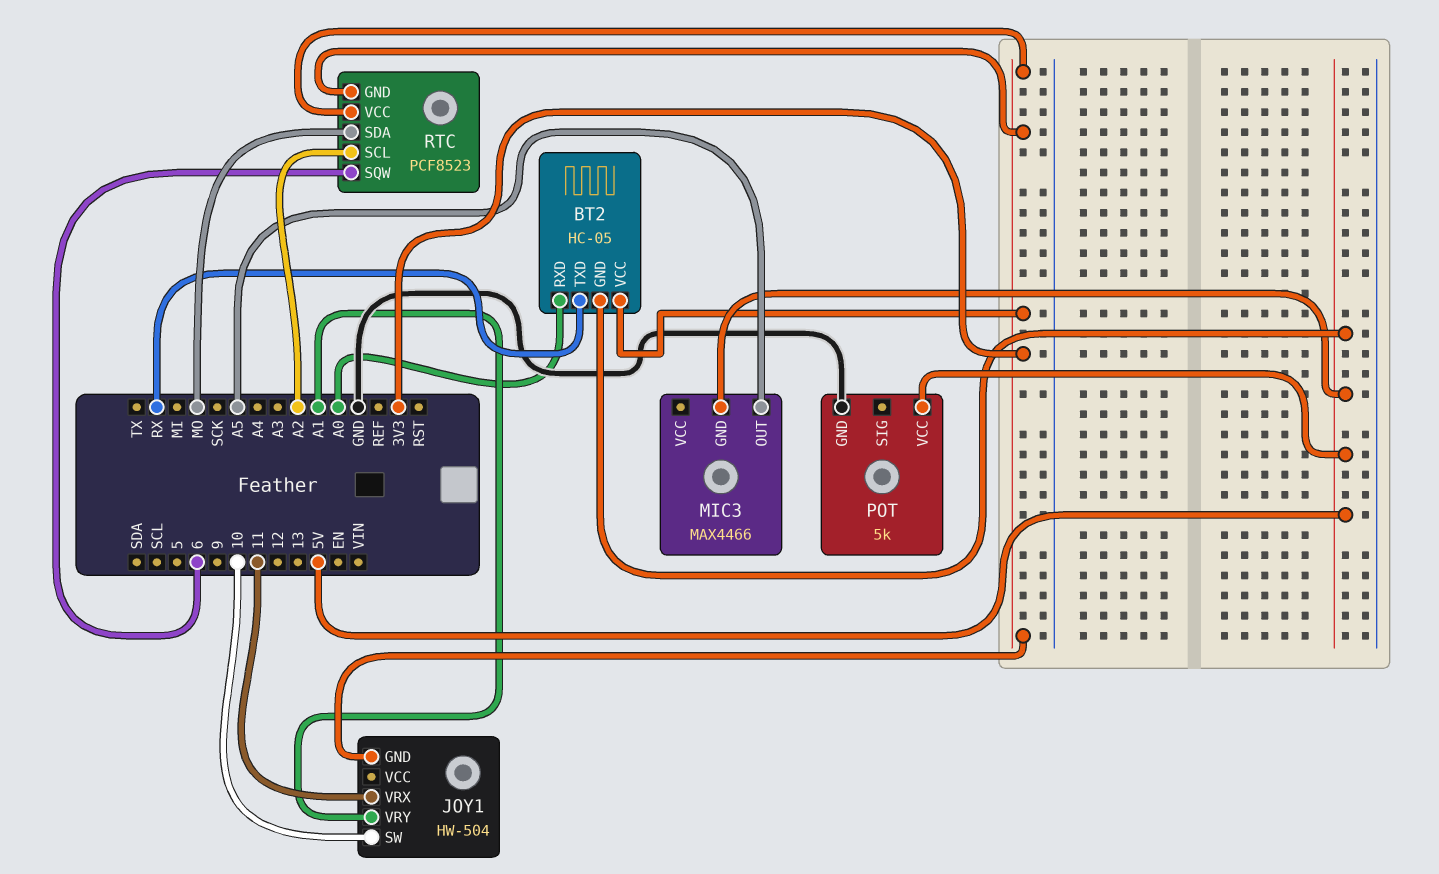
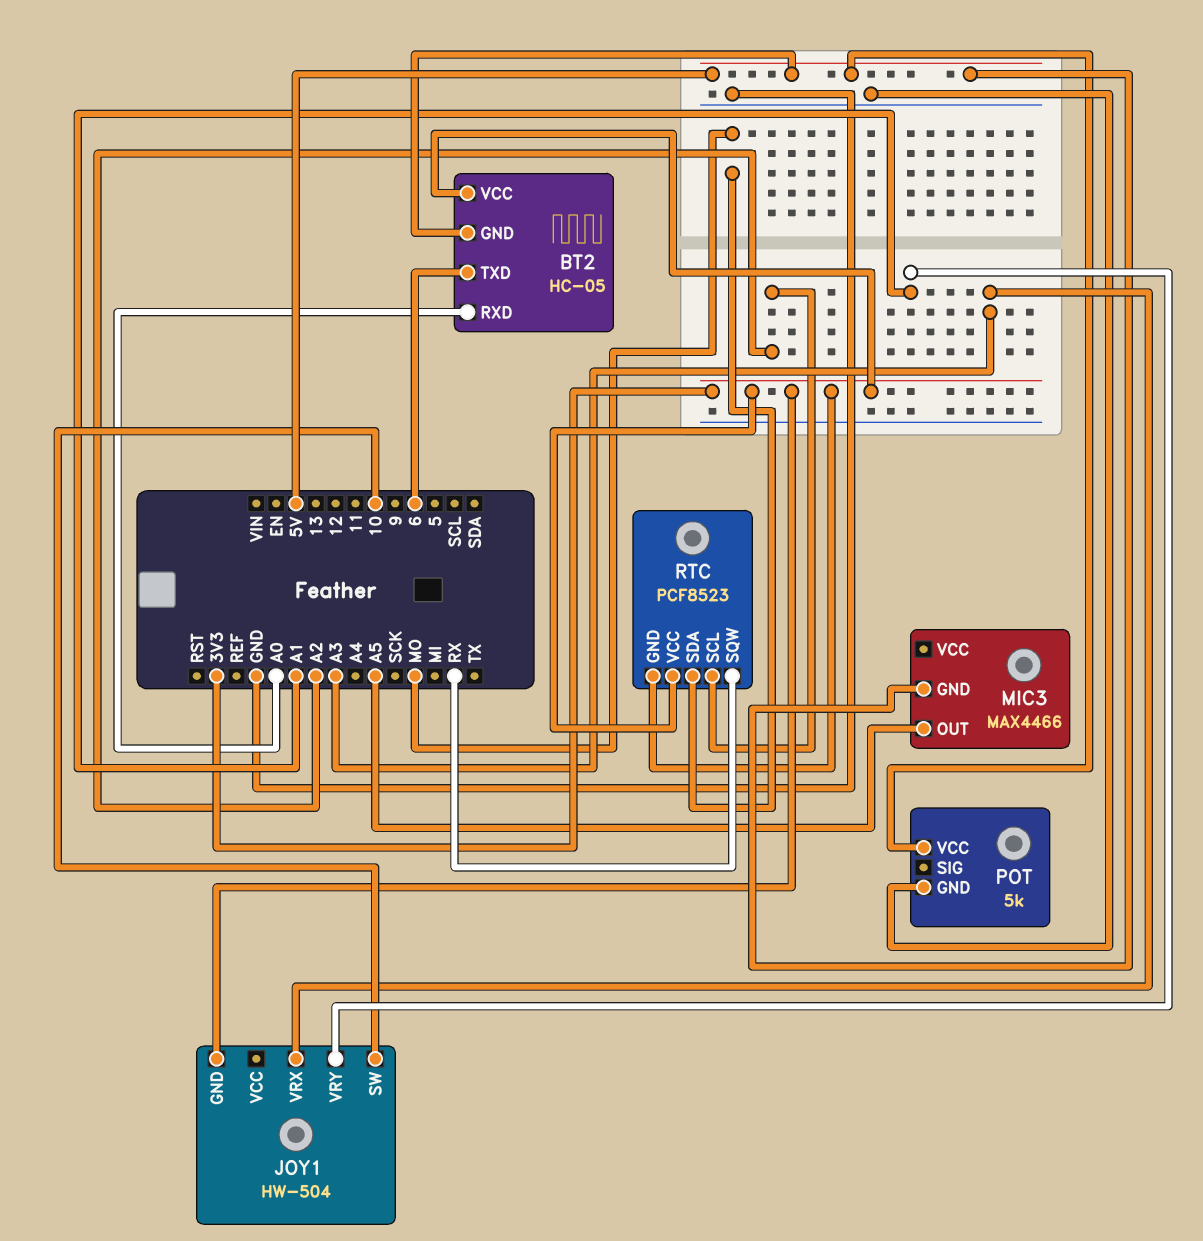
BT2 pin TXD: RX -> 6
JOY1 pin VRX: 11 -> A3
RTC pin SQW: 6 -> RX

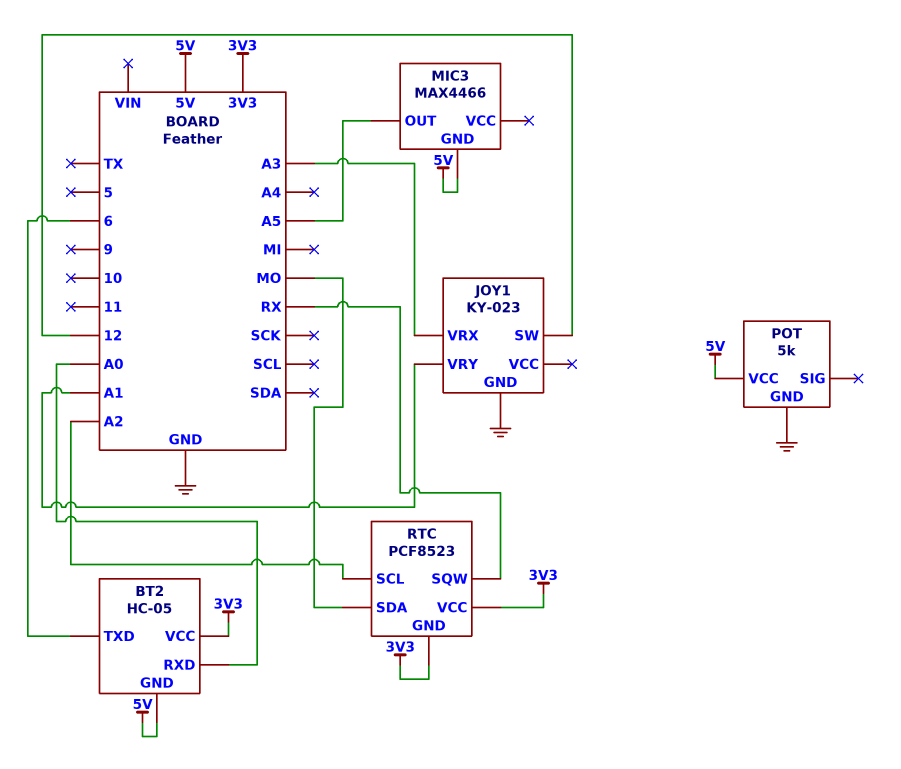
JOY1: HW-504 -> KY-023
JOY1 pin GND: 3V3 -> GND
JOY1 pin SW: 10 -> 12

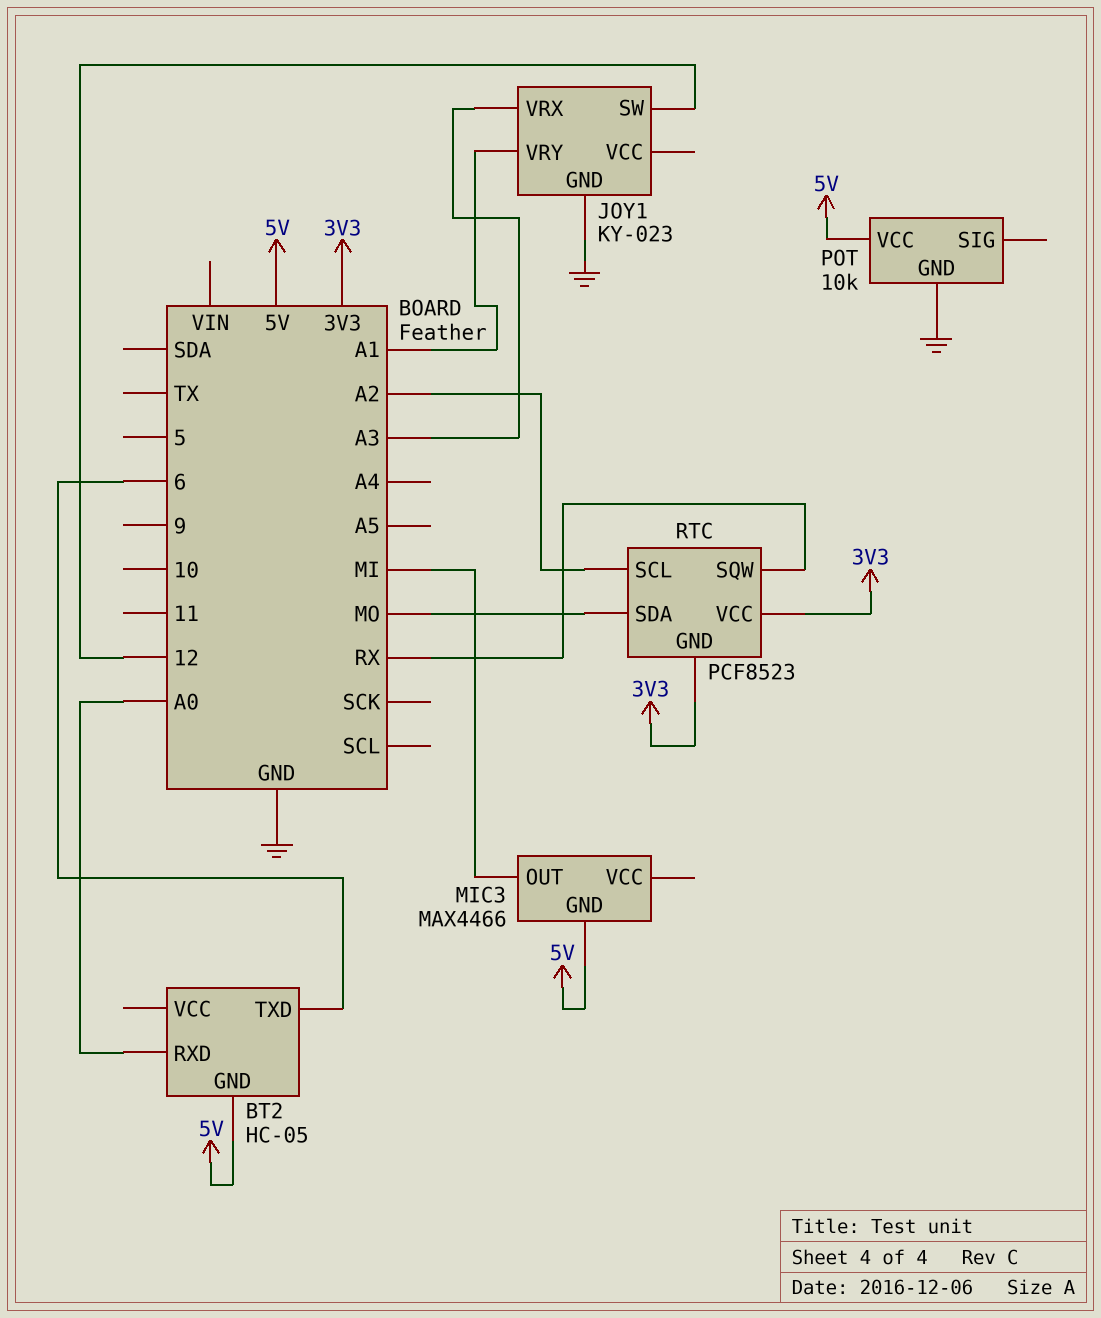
BT2 pin VCC: 3V3 -> none
MIC3 pin OUT: A5 -> MI
POT: 5k -> 10k

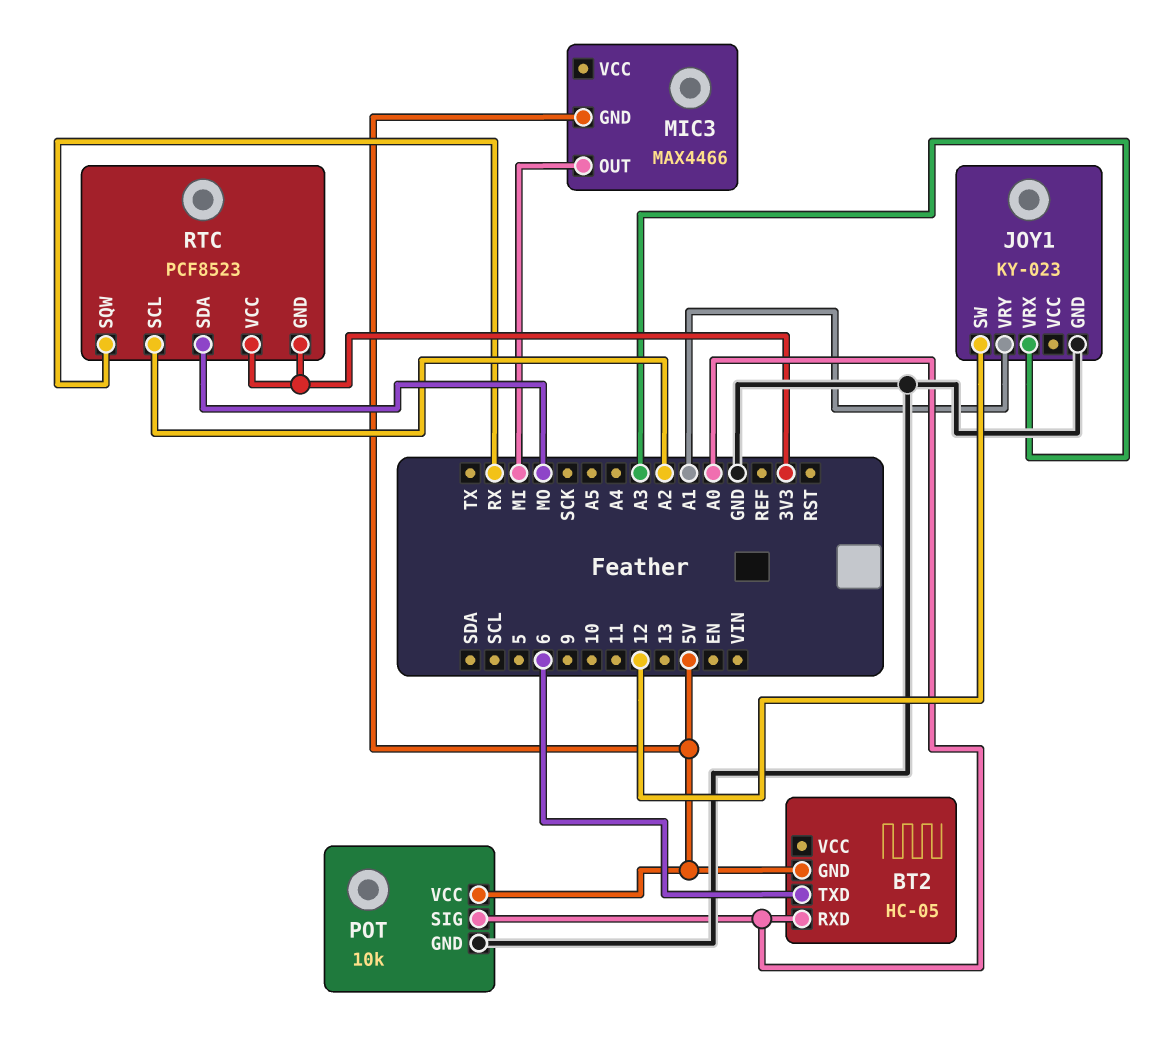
POT pin SIG: none -> A0

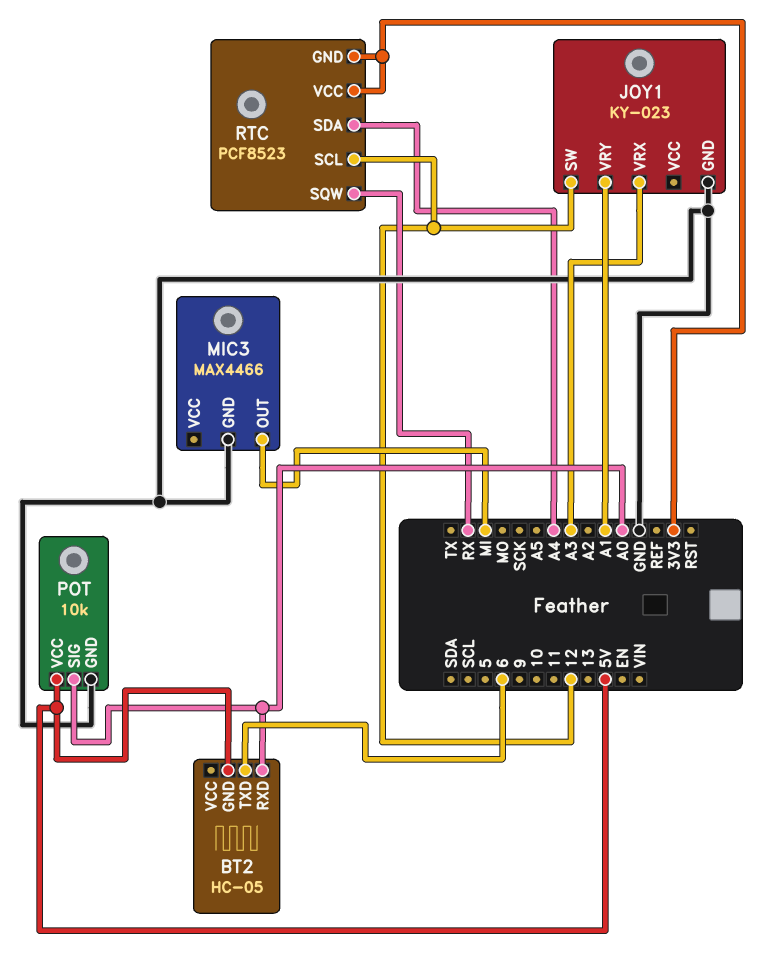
MIC3 pin GND: 5V -> GND
RTC pin SCL: A2 -> 12
RTC pin SDA: MO -> A4

